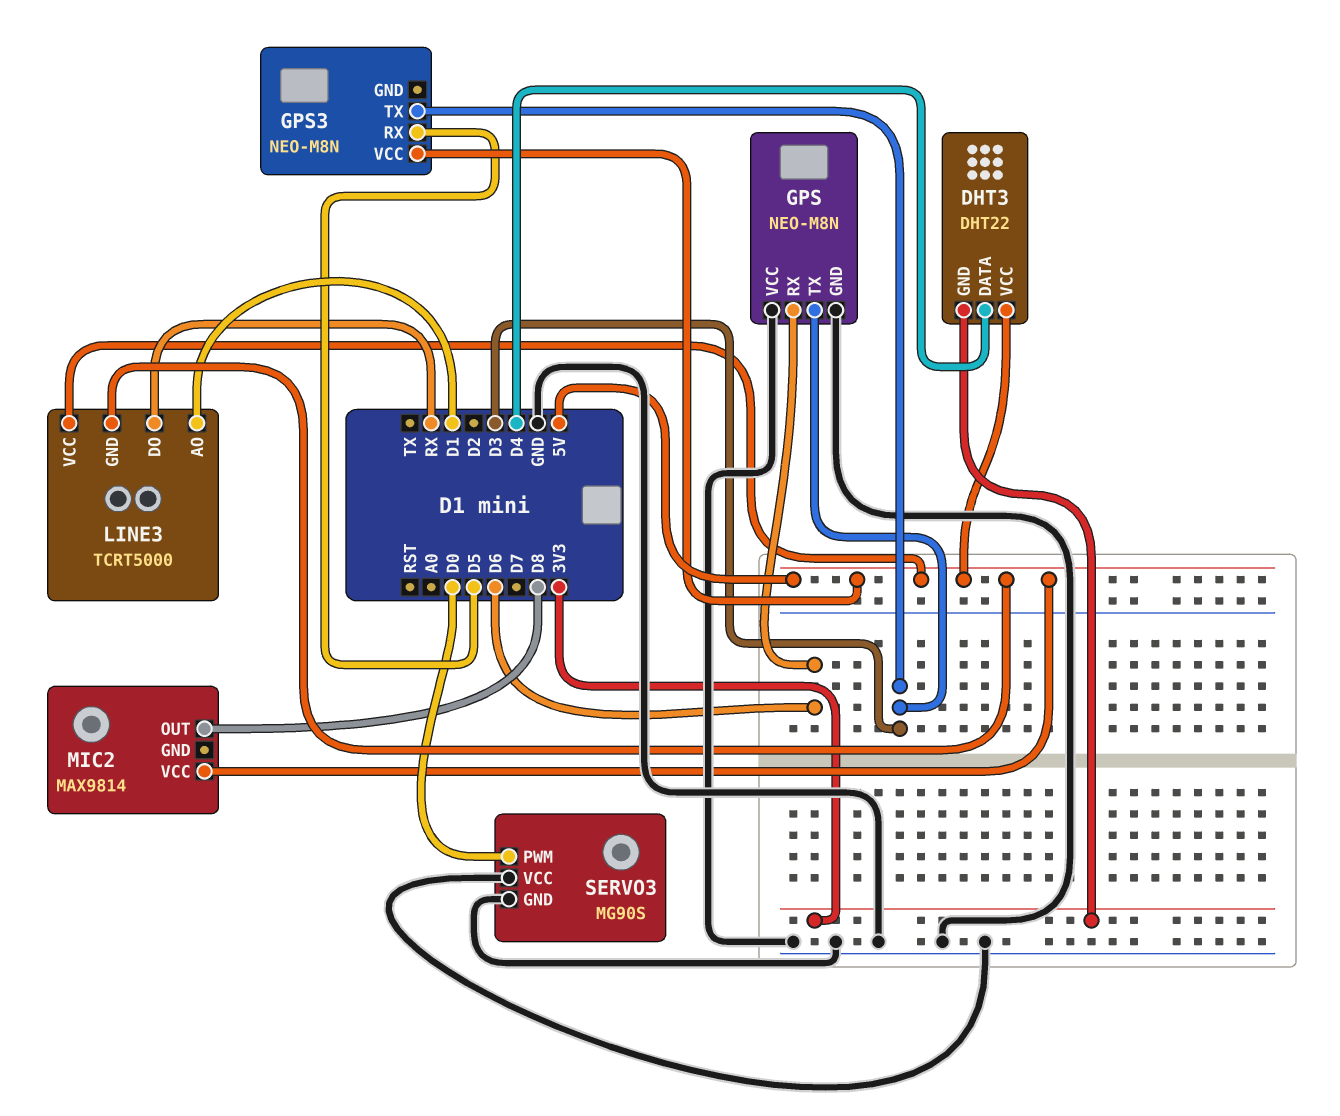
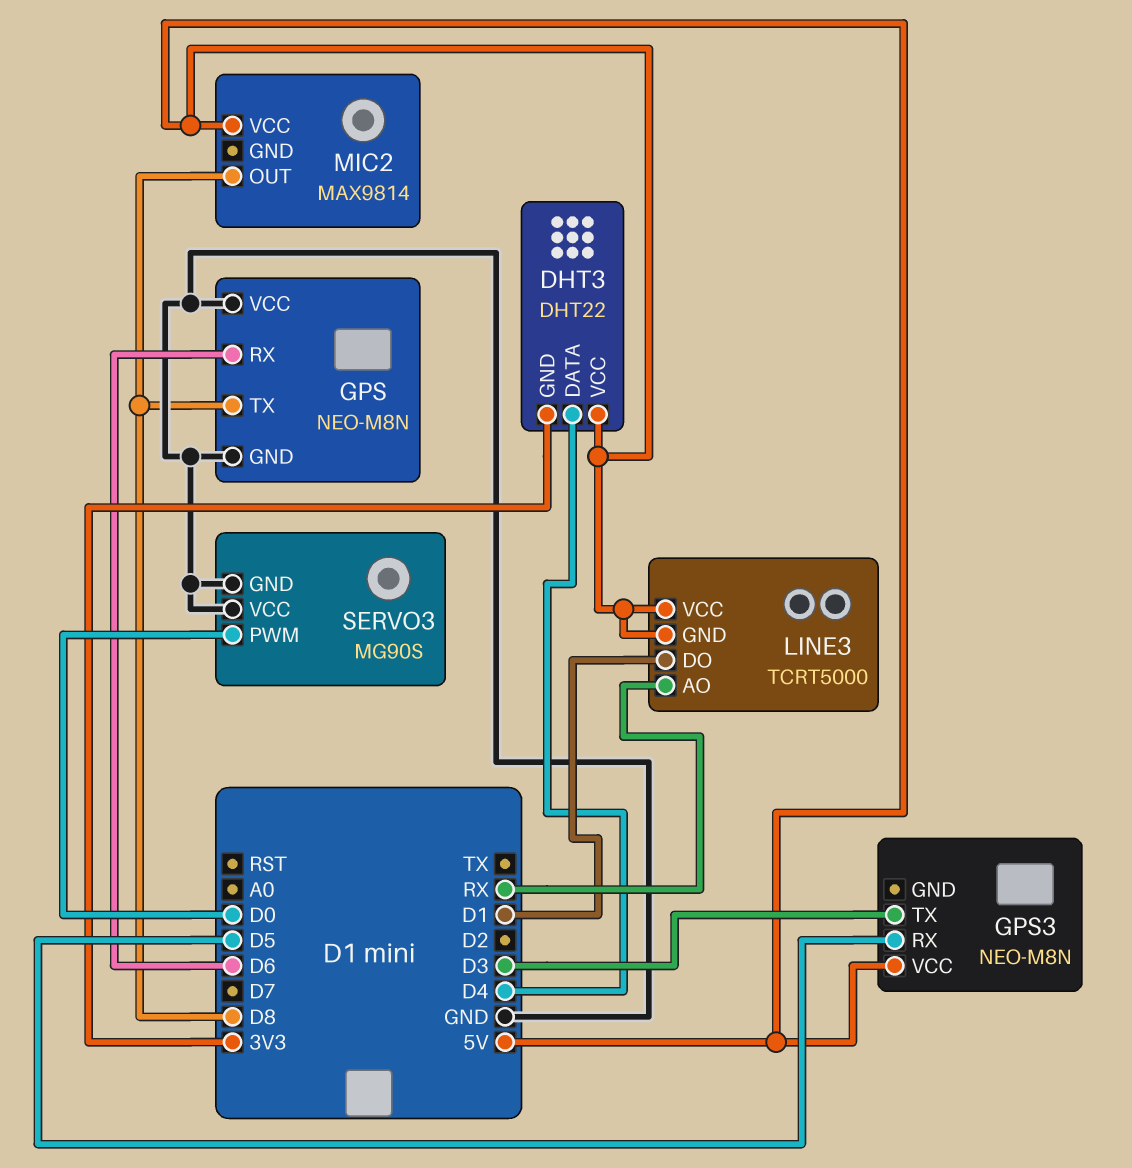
GPS pin TX: D3 -> D8
LINE3 pin AO: D1 -> RX
LINE3 pin DO: RX -> D1

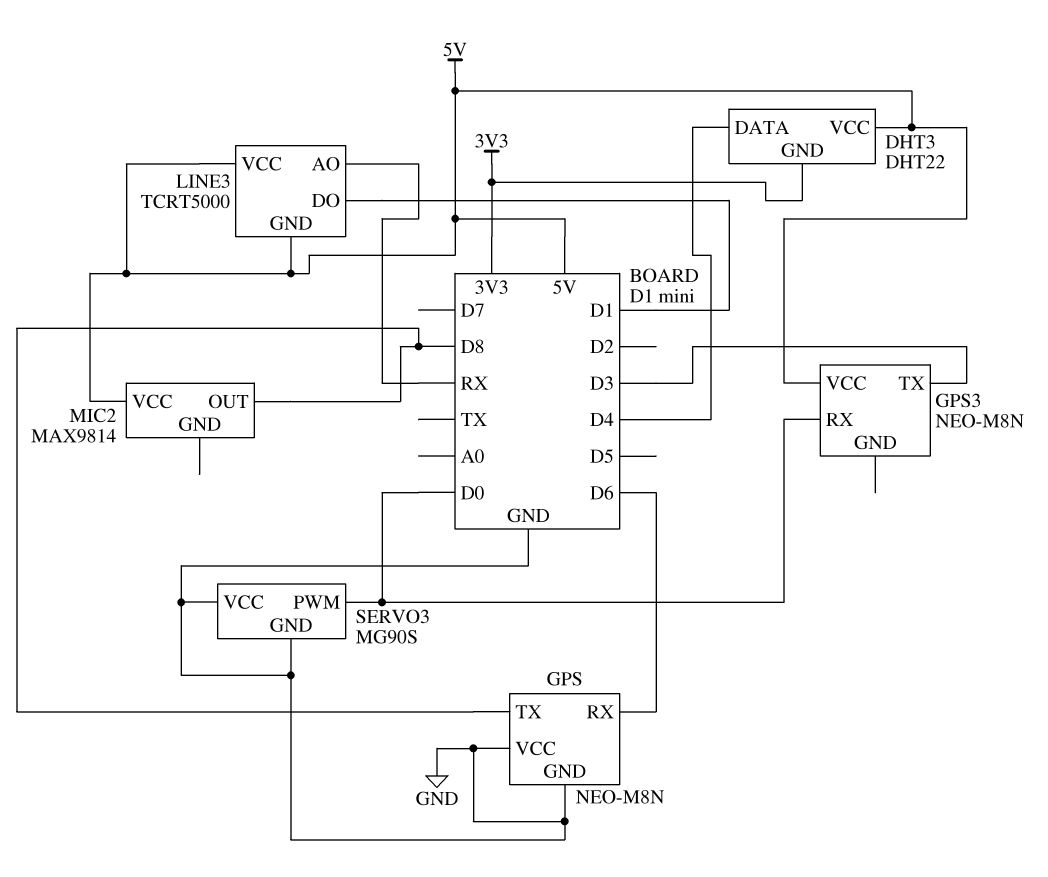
GPS3 pin RX: D5 -> D0

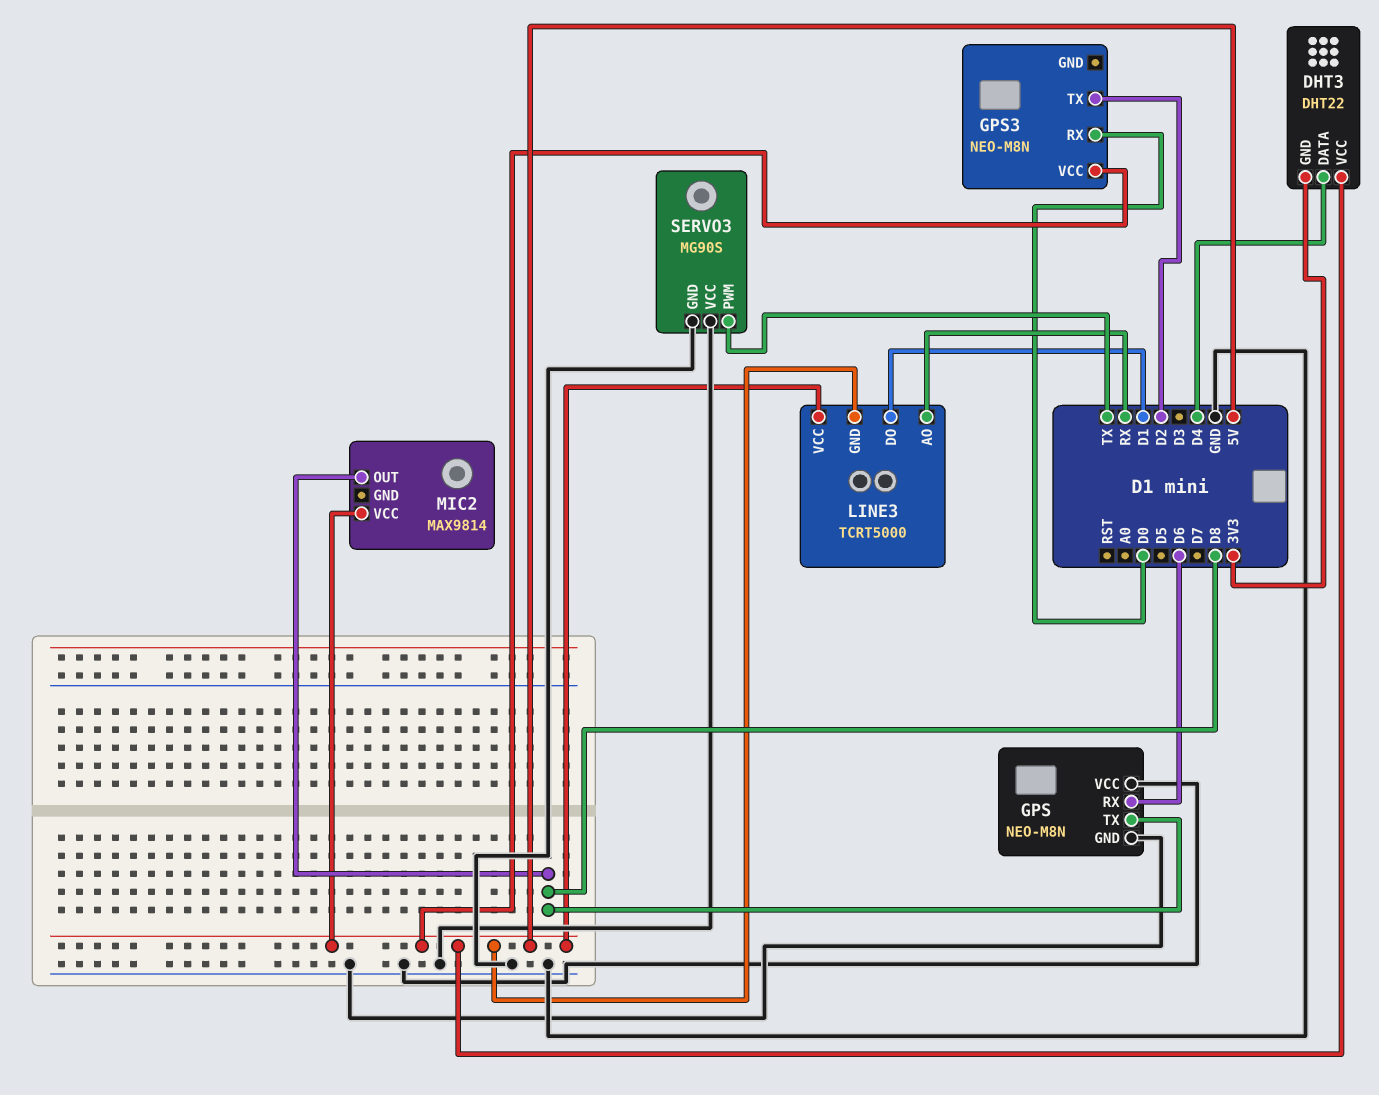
GPS3 pin TX: D3 -> D2
SERVO3 pin PWM: D0 -> TX

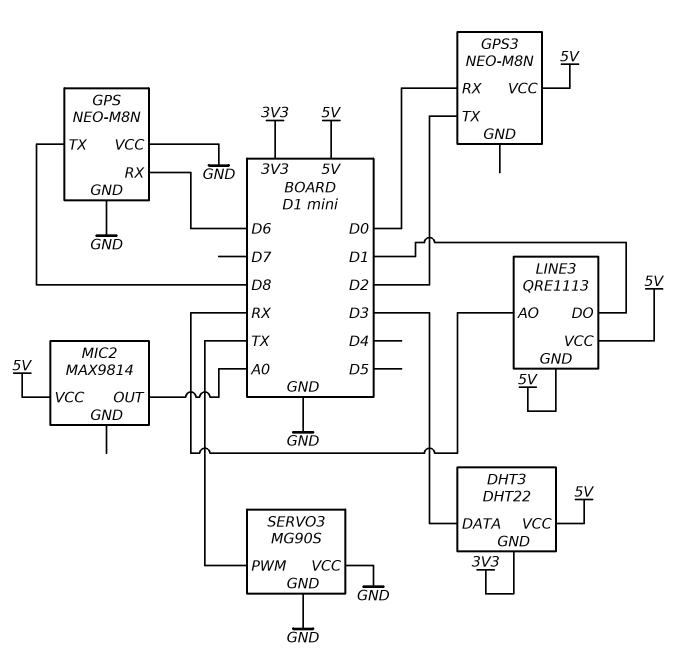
DHT3 pin DATA: D4 -> D3
LINE3: TCRT5000 -> QRE1113
MIC2 pin OUT: D8 -> A0

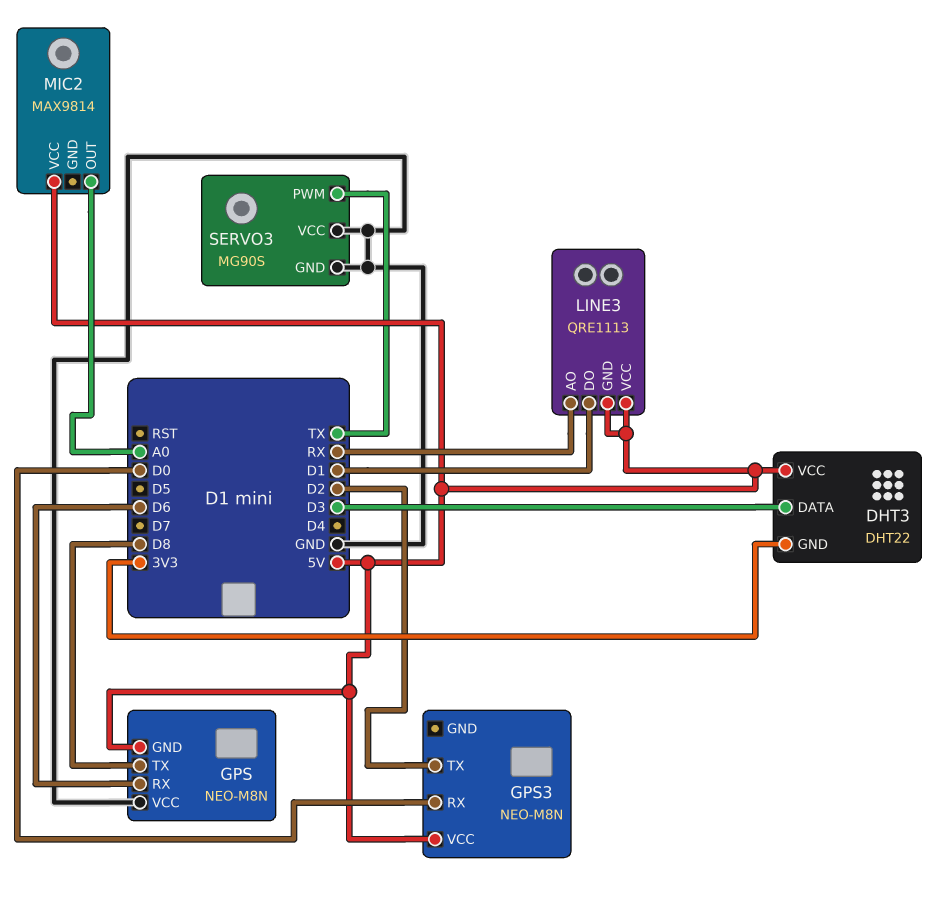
GPS pin GND: GND -> 5V

